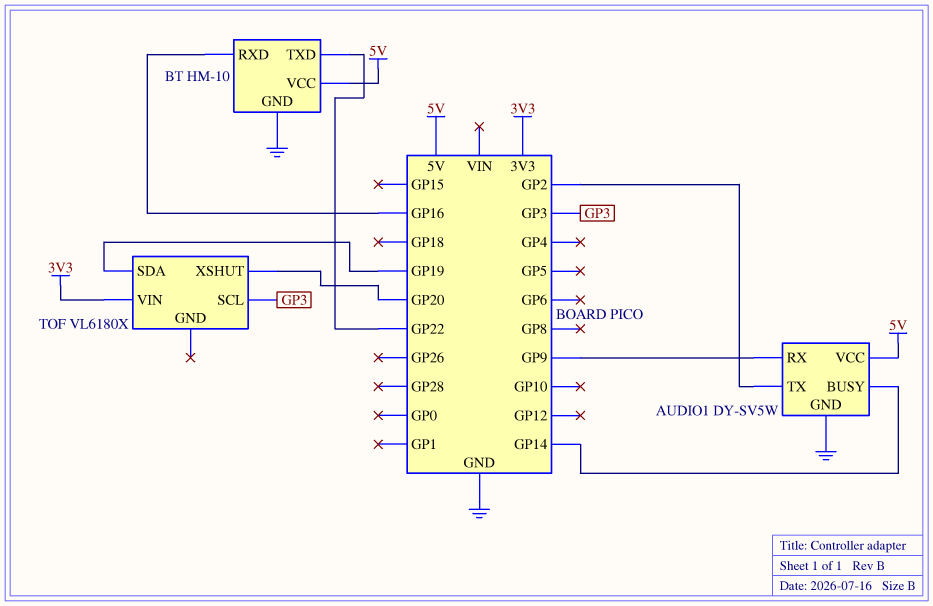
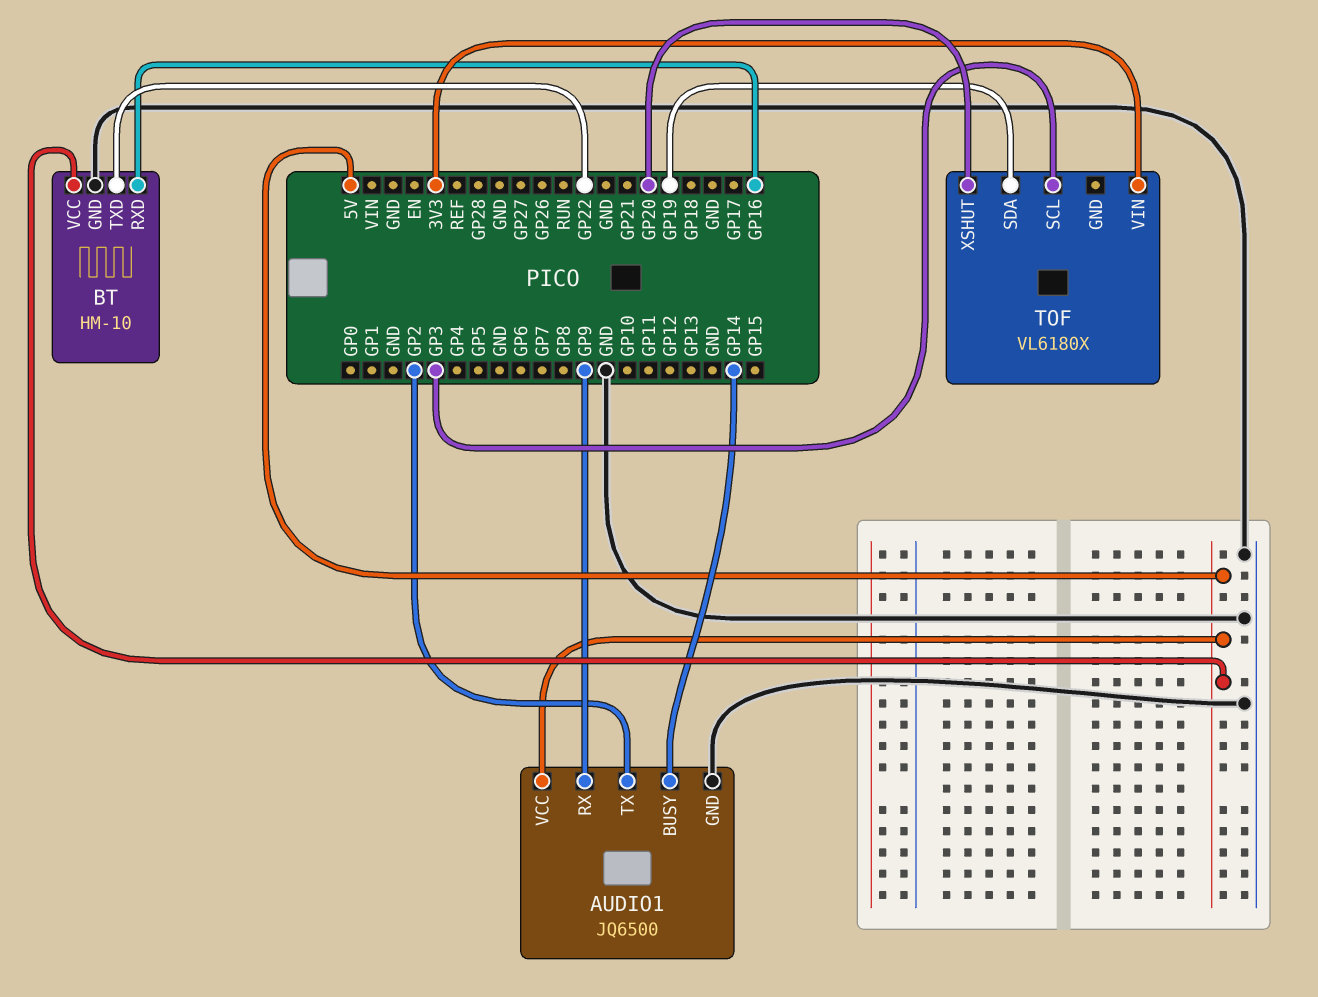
AUDIO1: DY-SV5W -> JQ6500

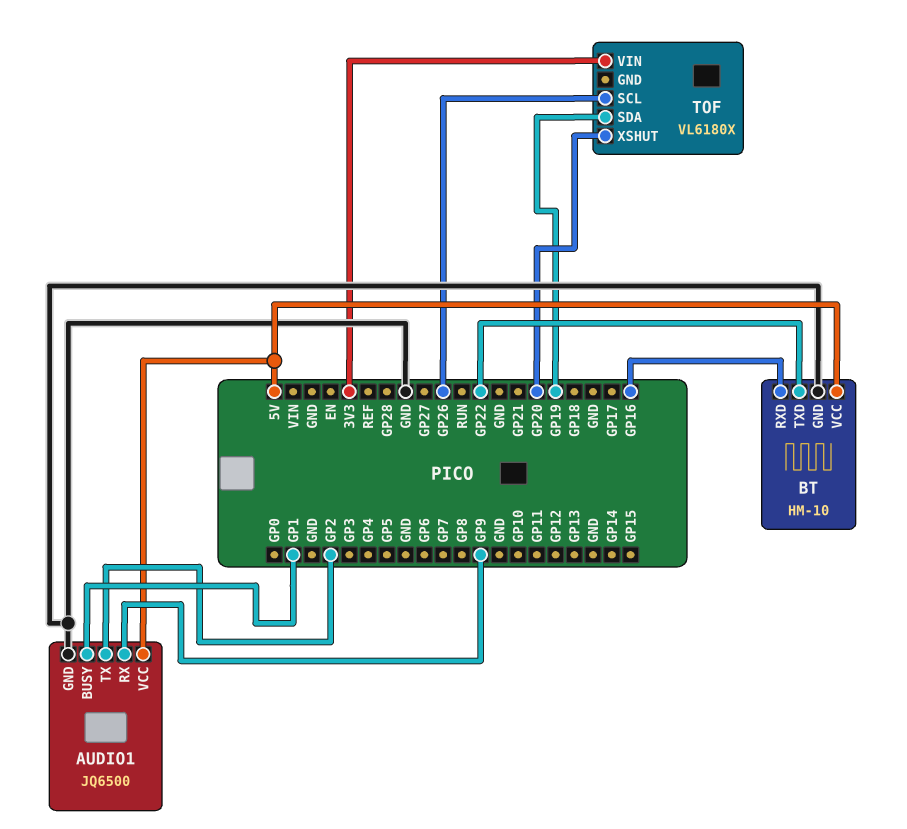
AUDIO1 pin BUSY: GP14 -> GP1
TOF pin SCL: GP3 -> GP26

